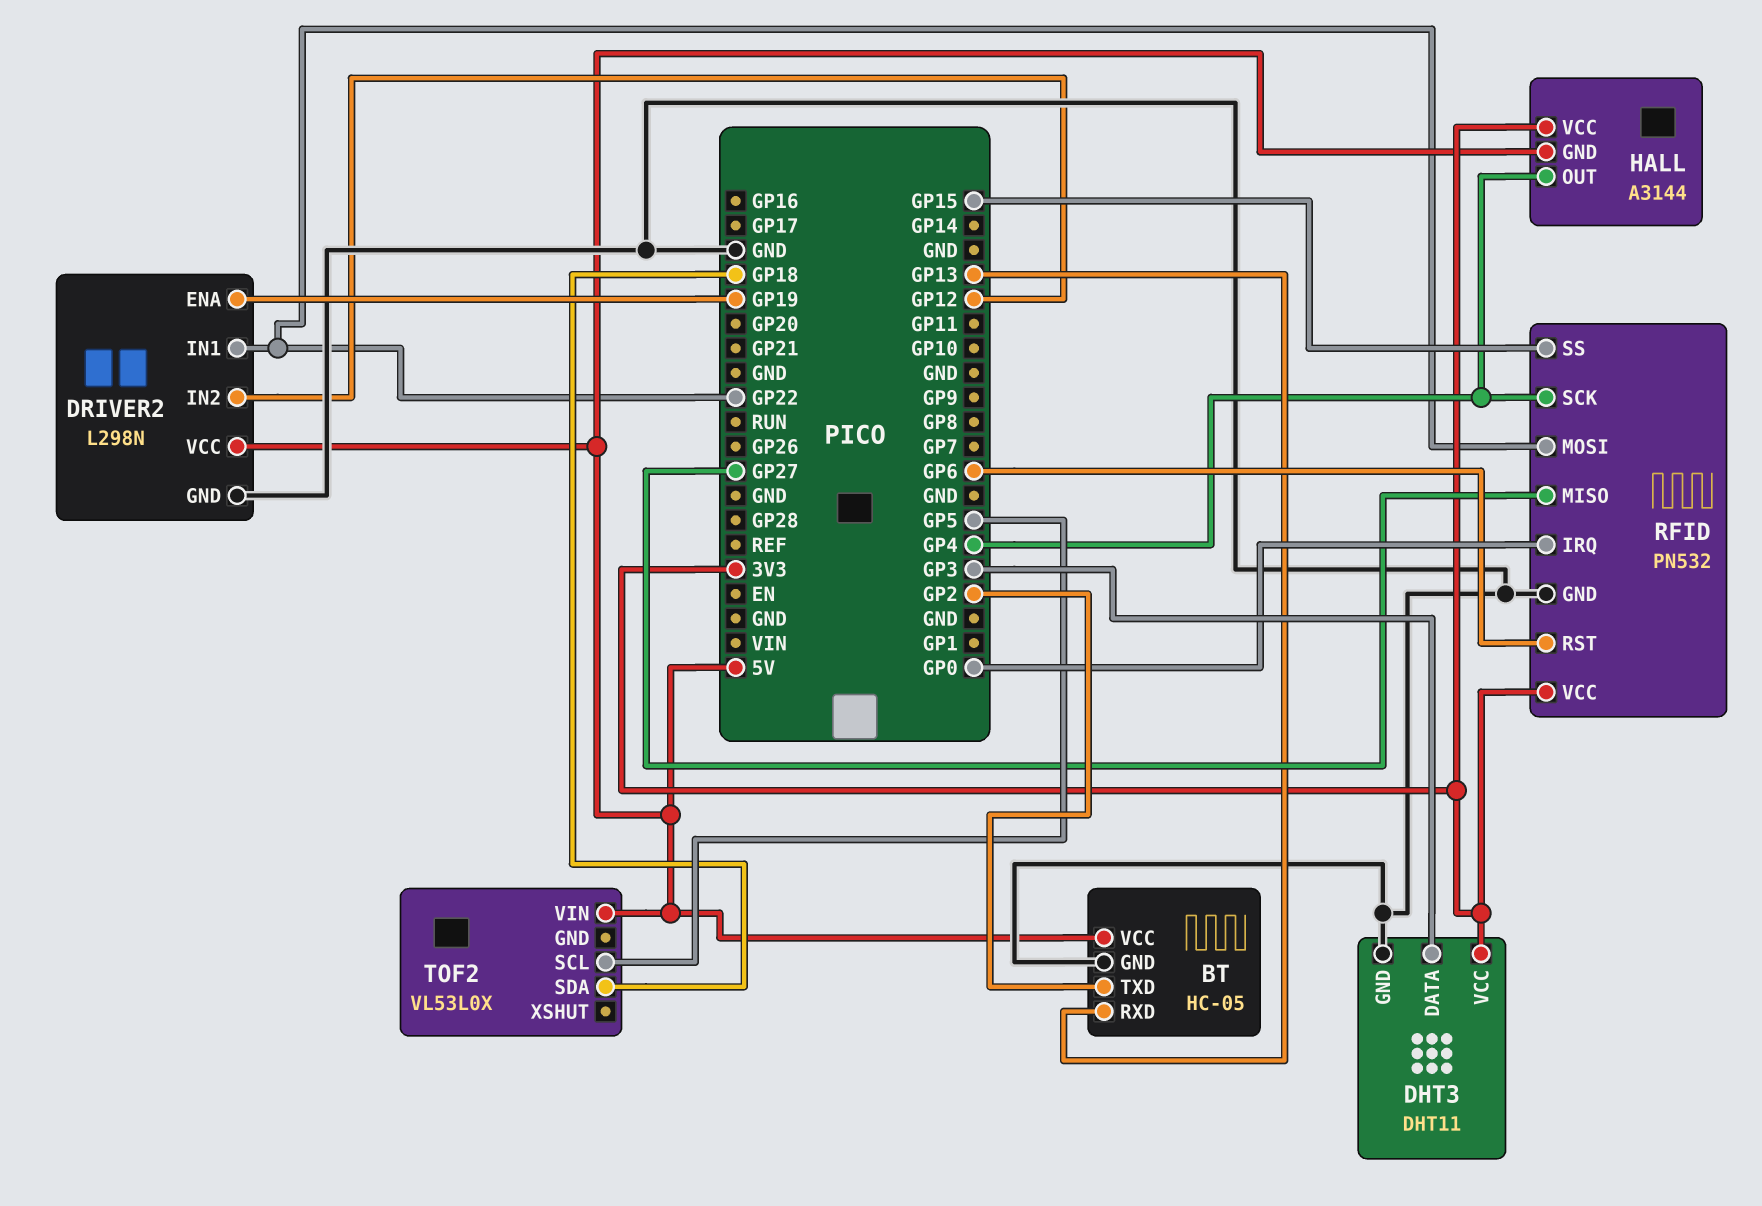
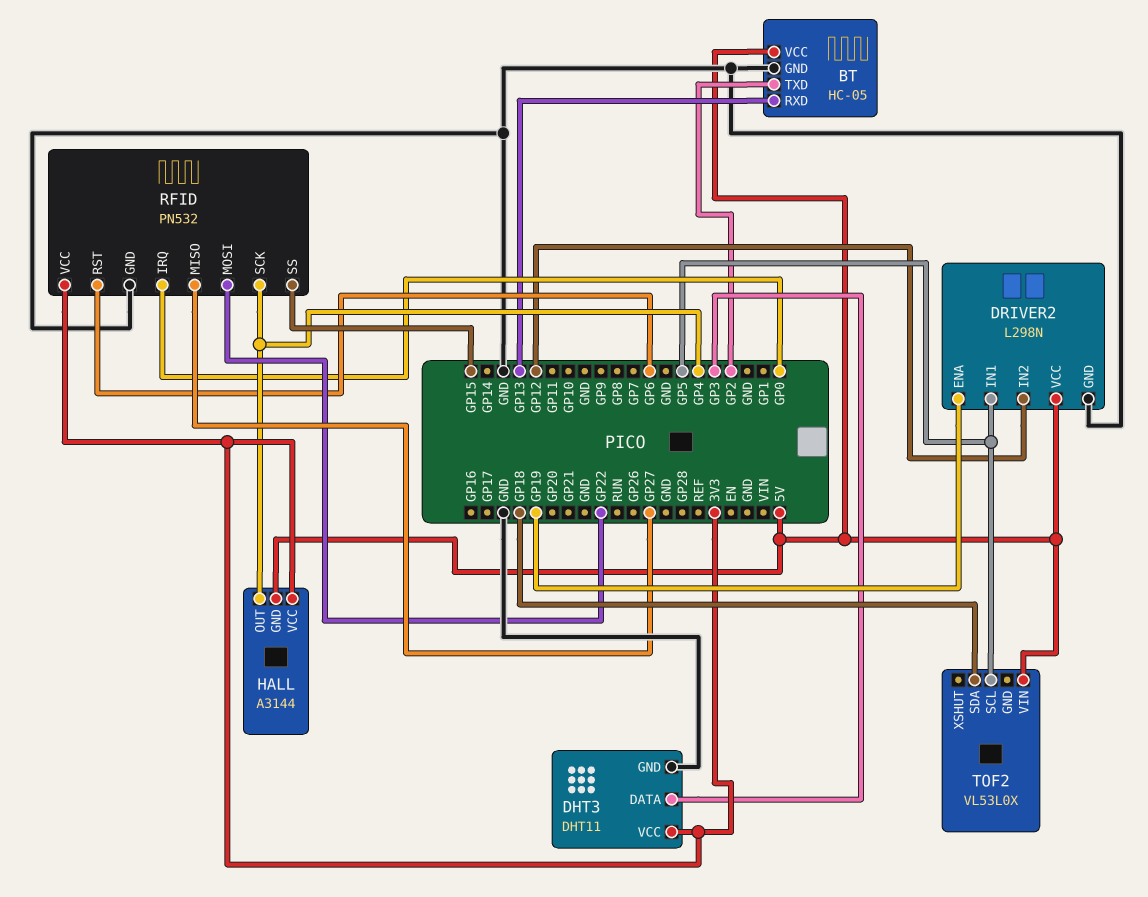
DRIVER2 pin IN1: GP22 -> GP5

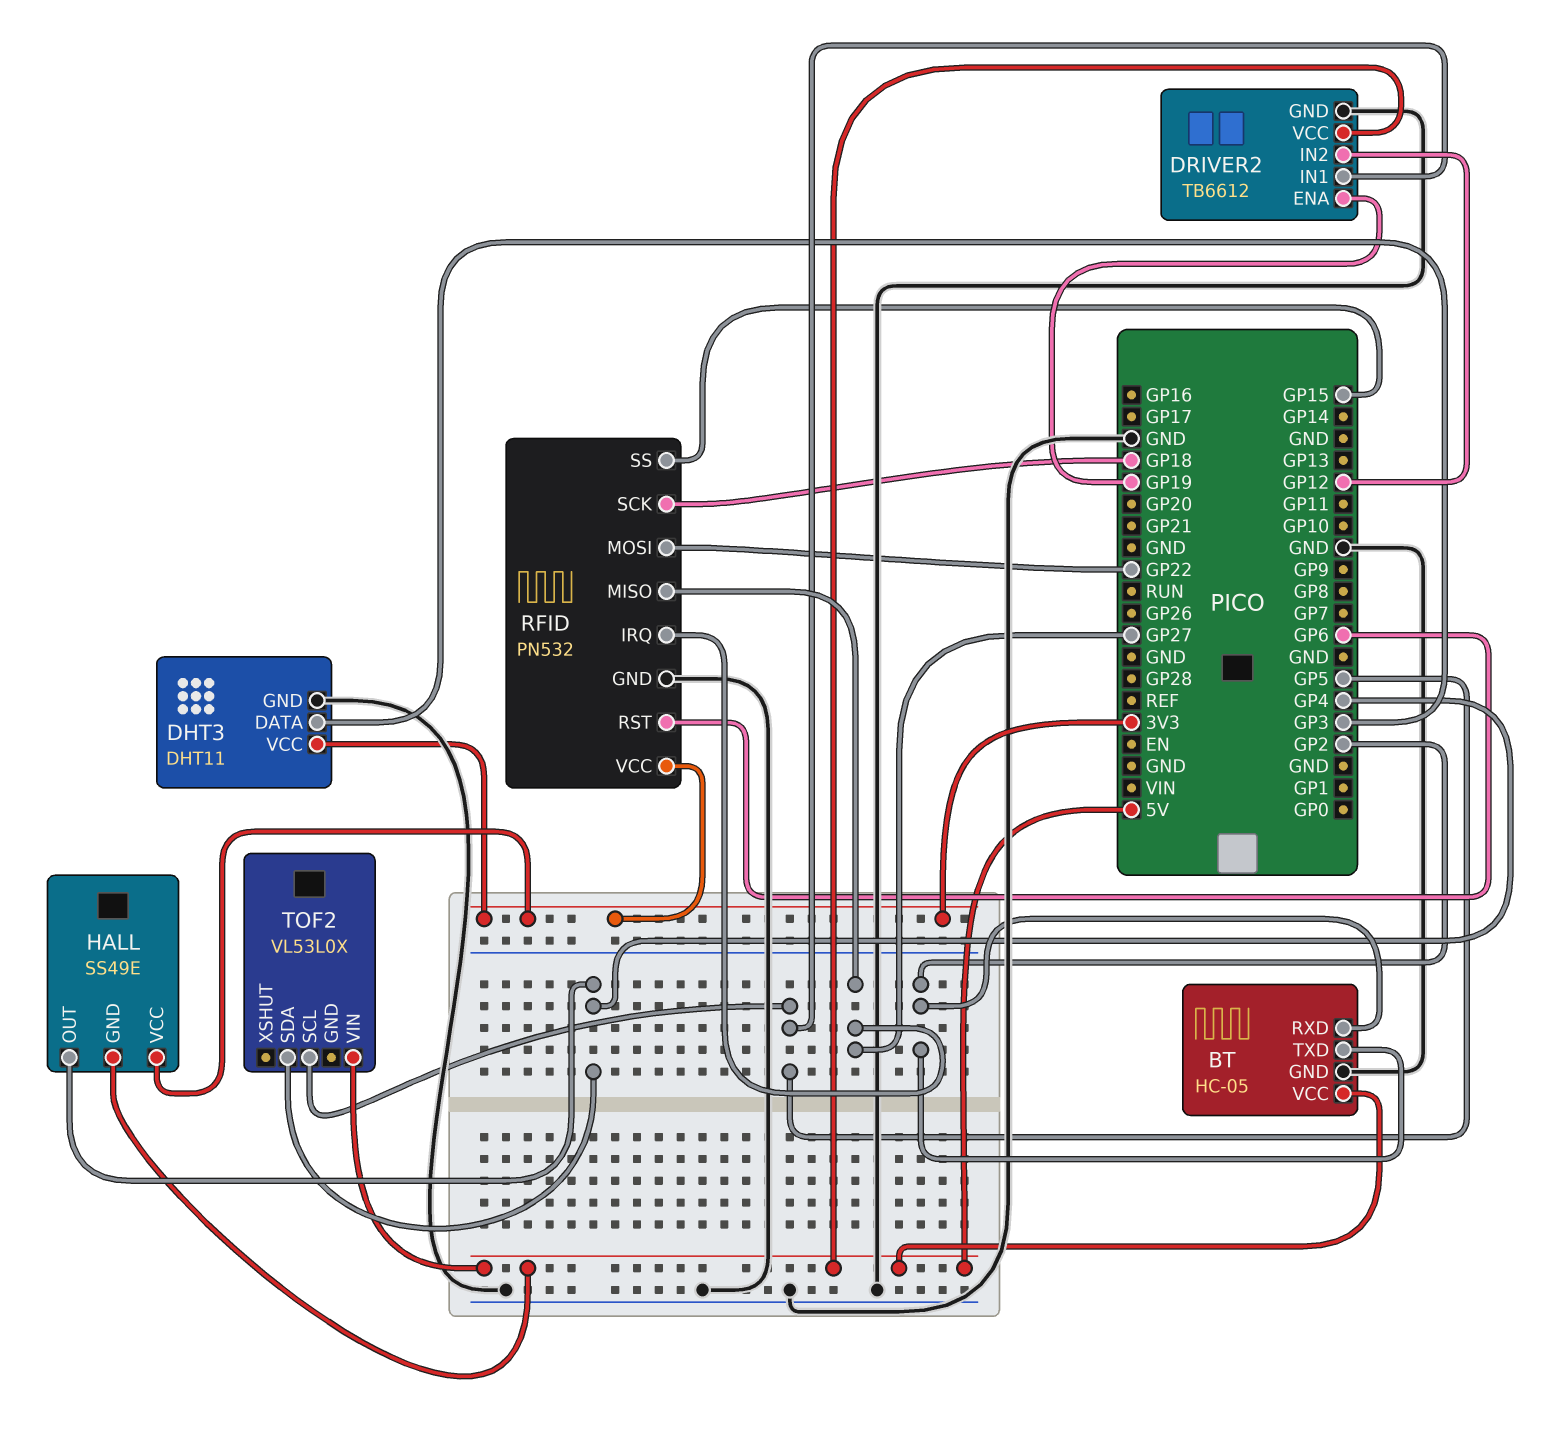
BT pin RXD: GP13 -> GP2
DRIVER2: L298N -> TB6612
HALL: A3144 -> SS49E
RFID pin IRQ: GP0 -> GP27
RFID pin SCK: GP4 -> GP18
TOF2 pin SDA: GP18 -> GP4

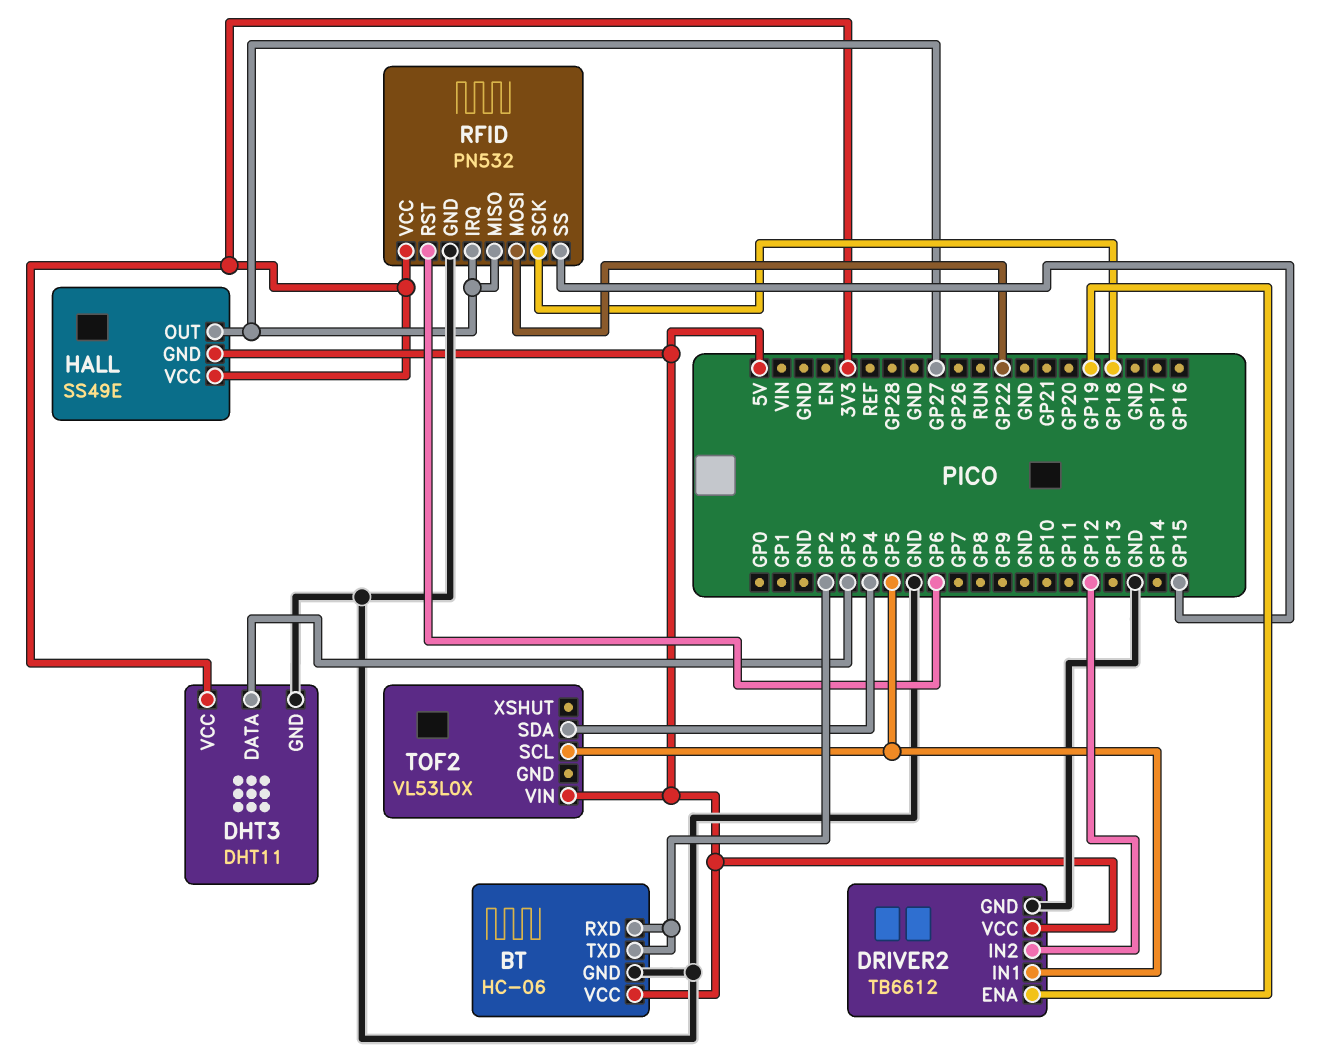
BT: HC-05 -> HC-06
HALL pin OUT: GP4 -> GP27

